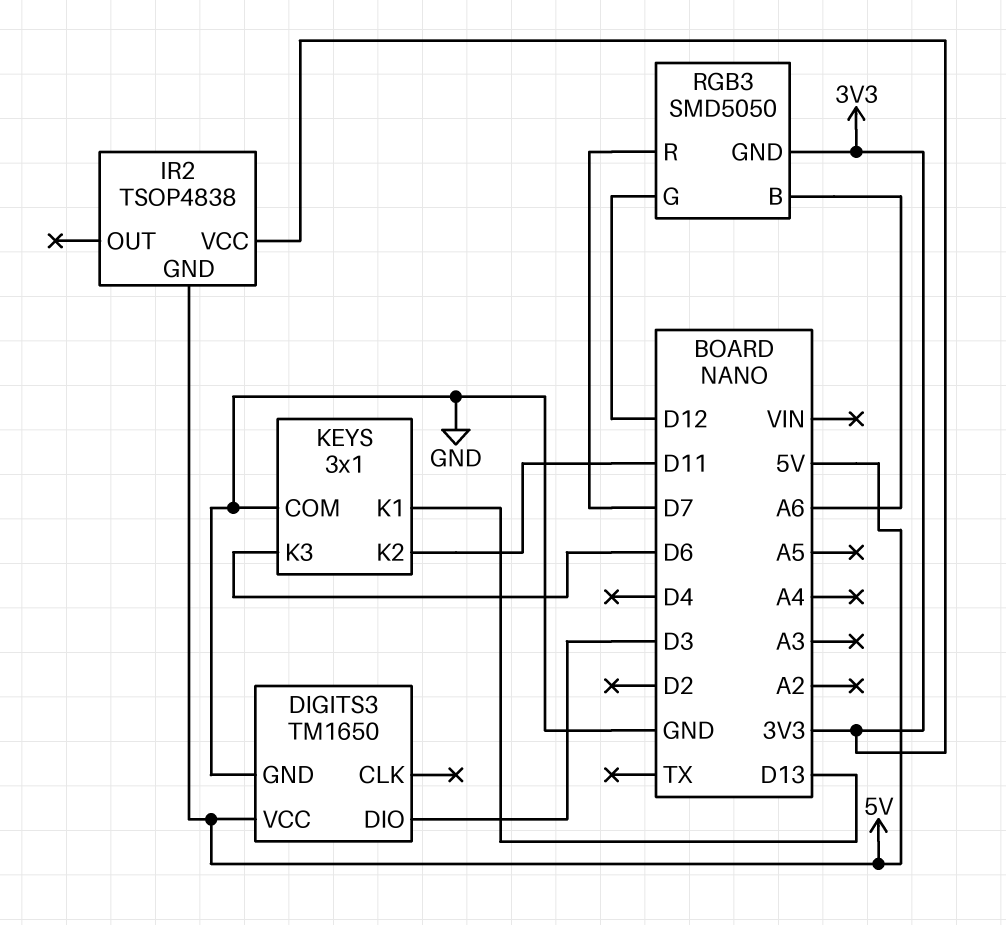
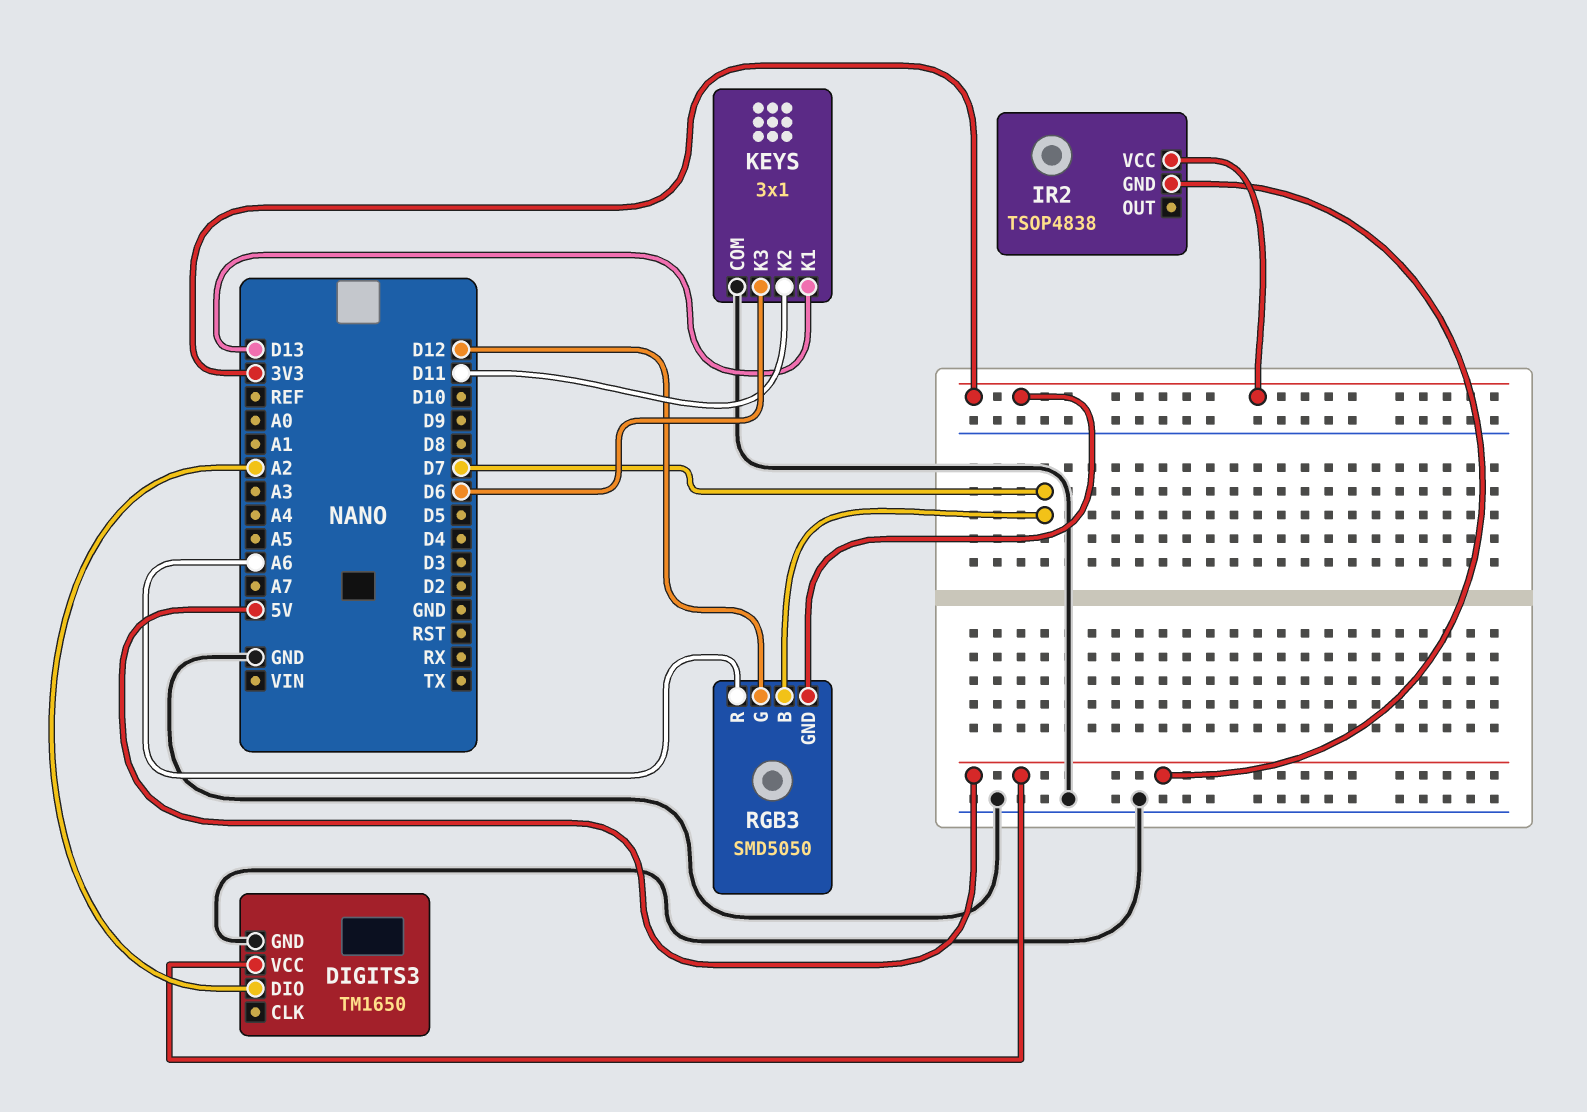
DIGITS3 pin DIO: D3 -> A2
RGB3 pin B: A6 -> D7
RGB3 pin R: D7 -> A6

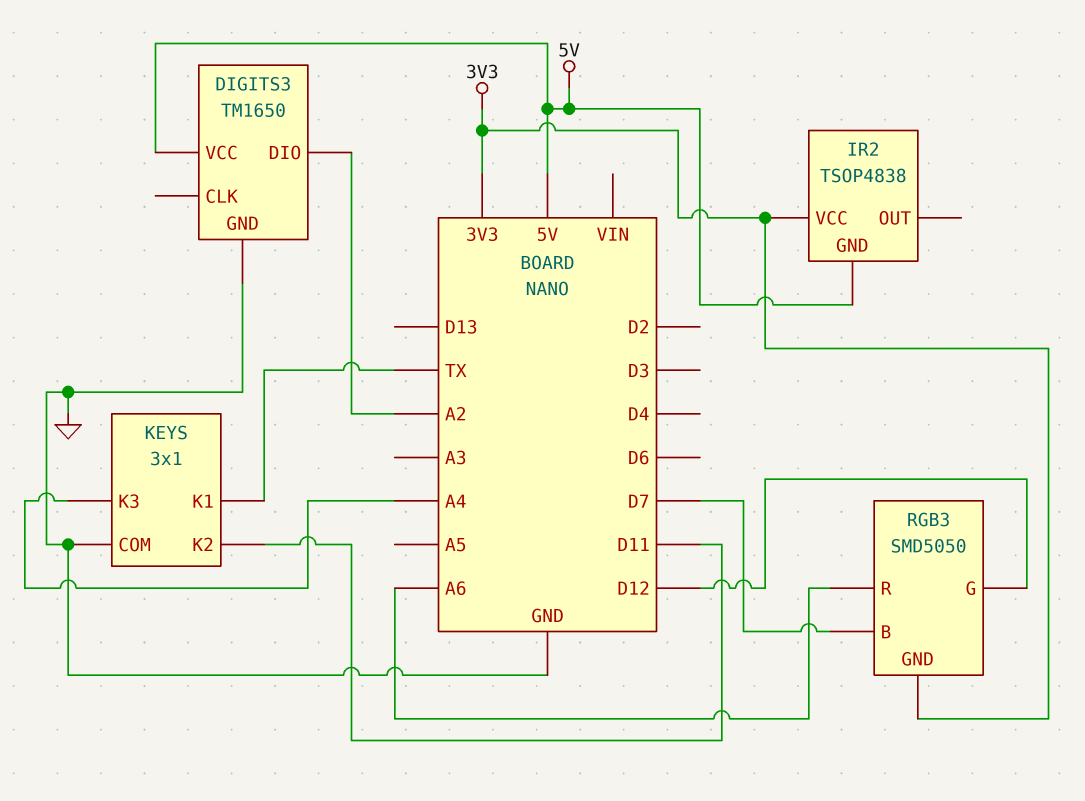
KEYS pin K1: D13 -> TX
KEYS pin K3: D6 -> A4

